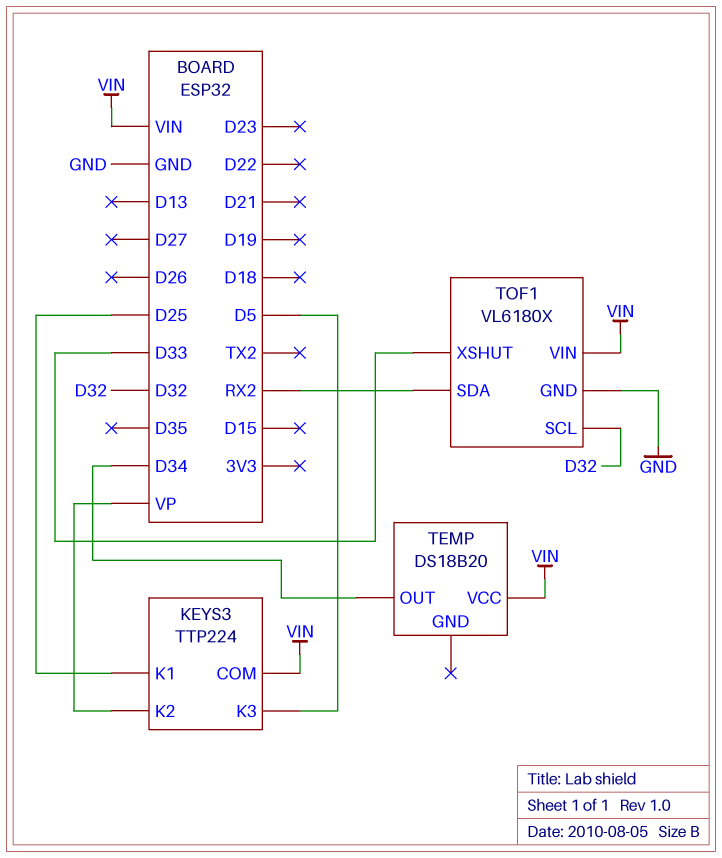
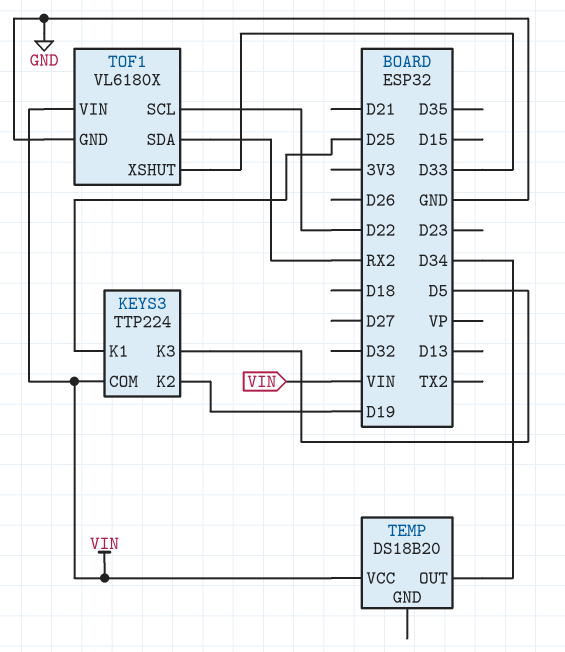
KEYS3 pin K2: VP -> D19
TOF1 pin SCL: D32 -> D22

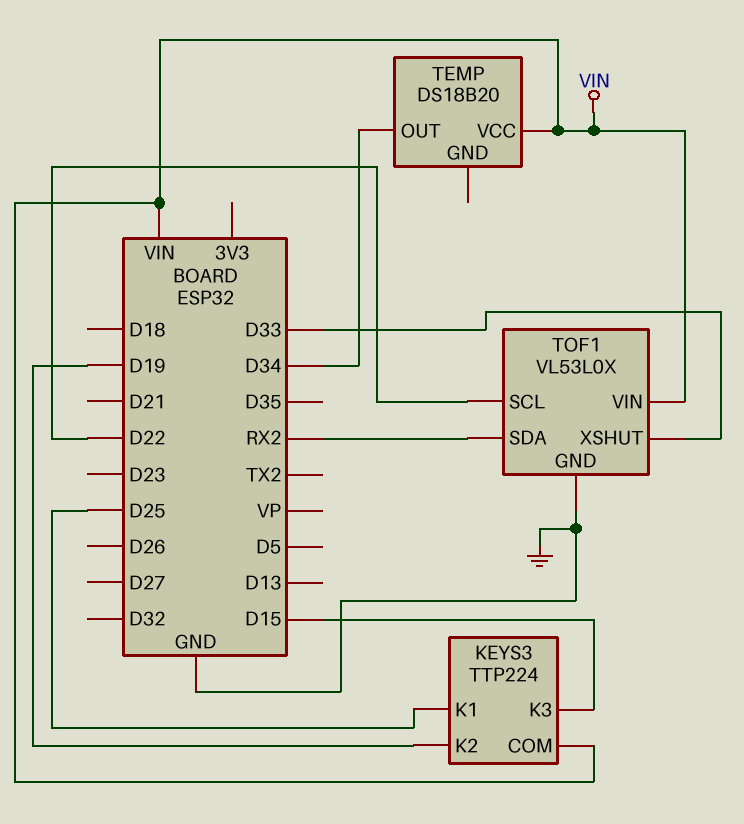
KEYS3 pin K3: D5 -> D15
TOF1: VL6180X -> VL53L0X

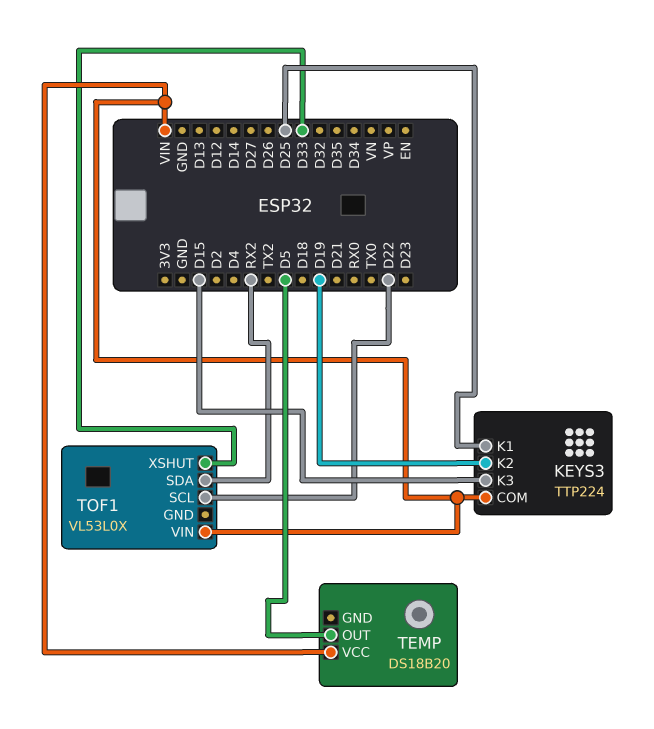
TEMP pin OUT: D34 -> D5
TOF1 pin GND: GND -> none

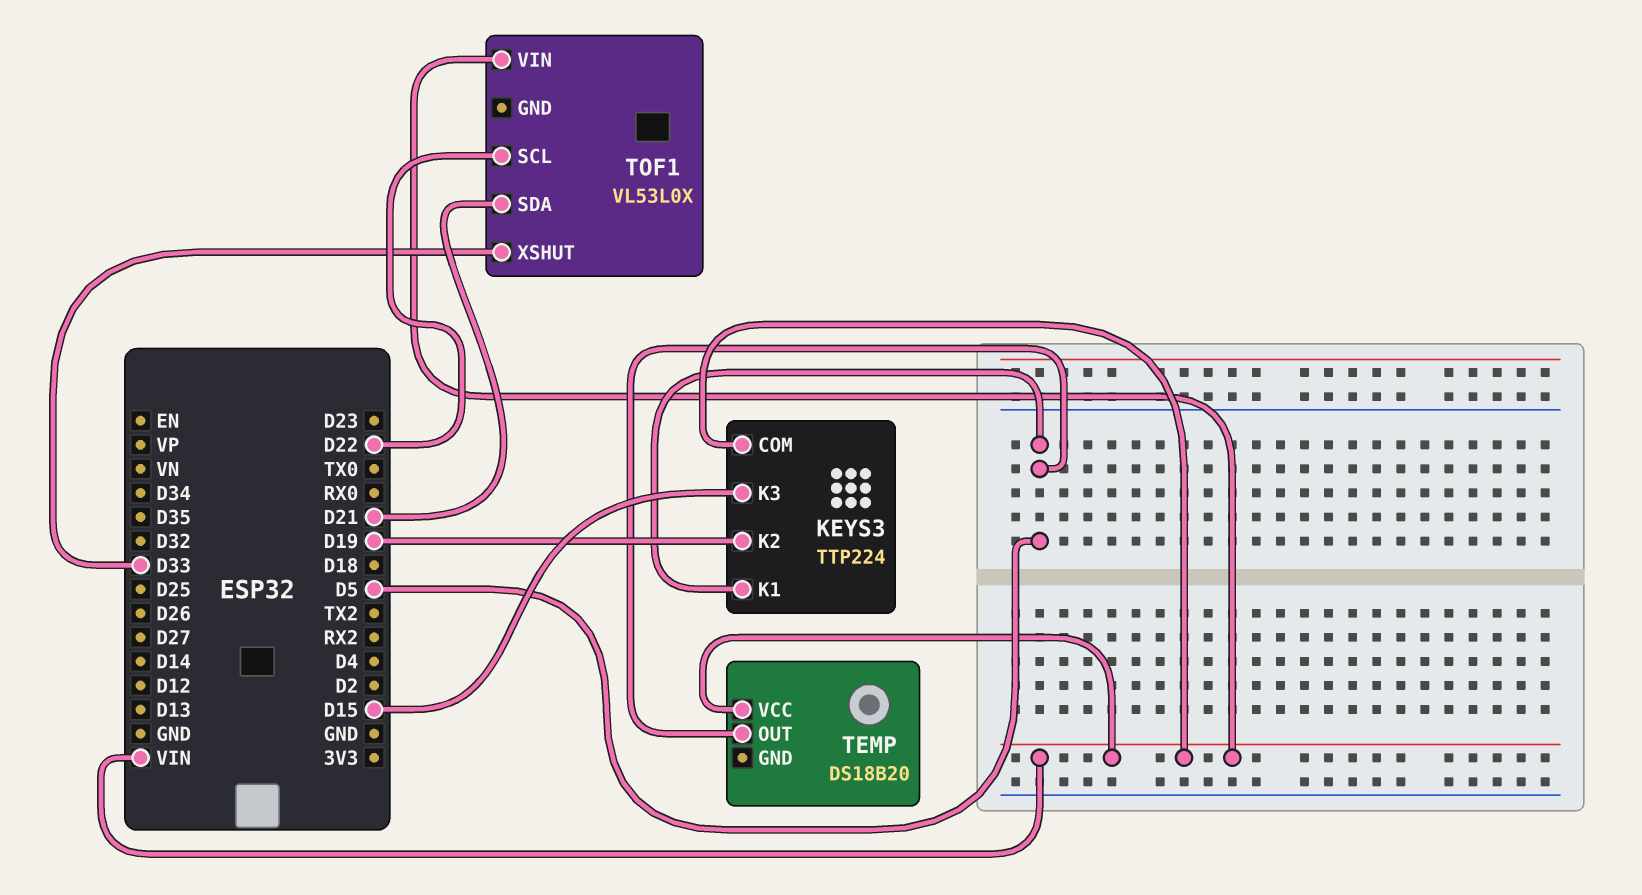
KEYS3 pin K1: D25 -> D5
TOF1 pin SDA: RX2 -> D21

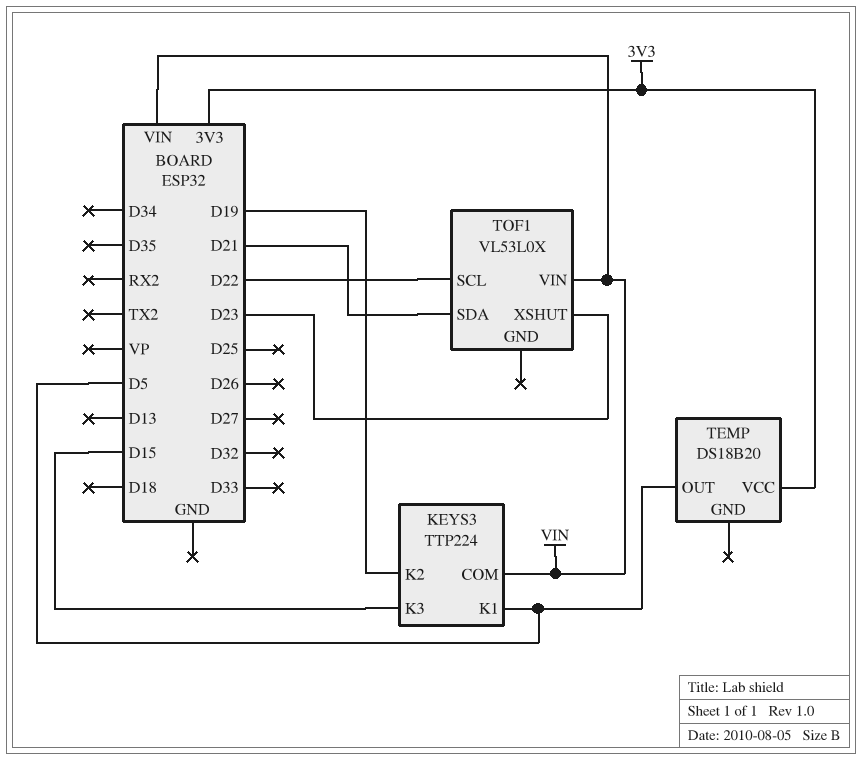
TEMP pin VCC: VIN -> 3V3
TOF1 pin XSHUT: D33 -> D23

